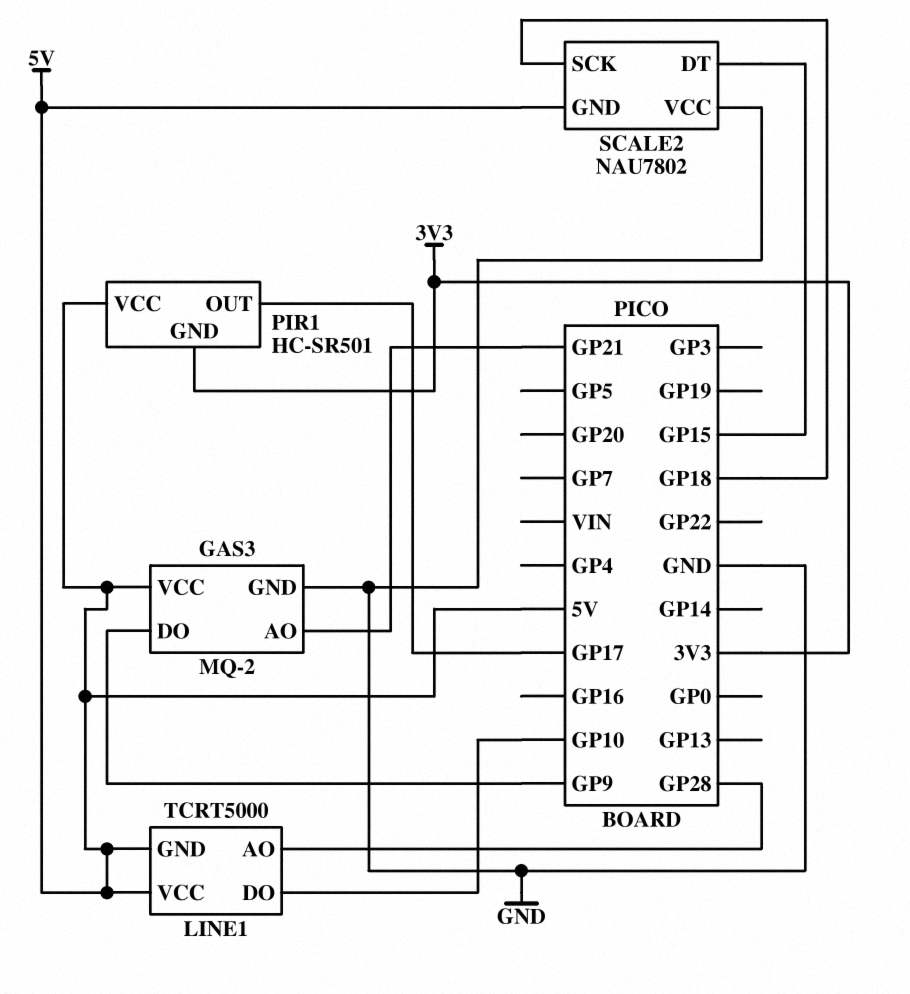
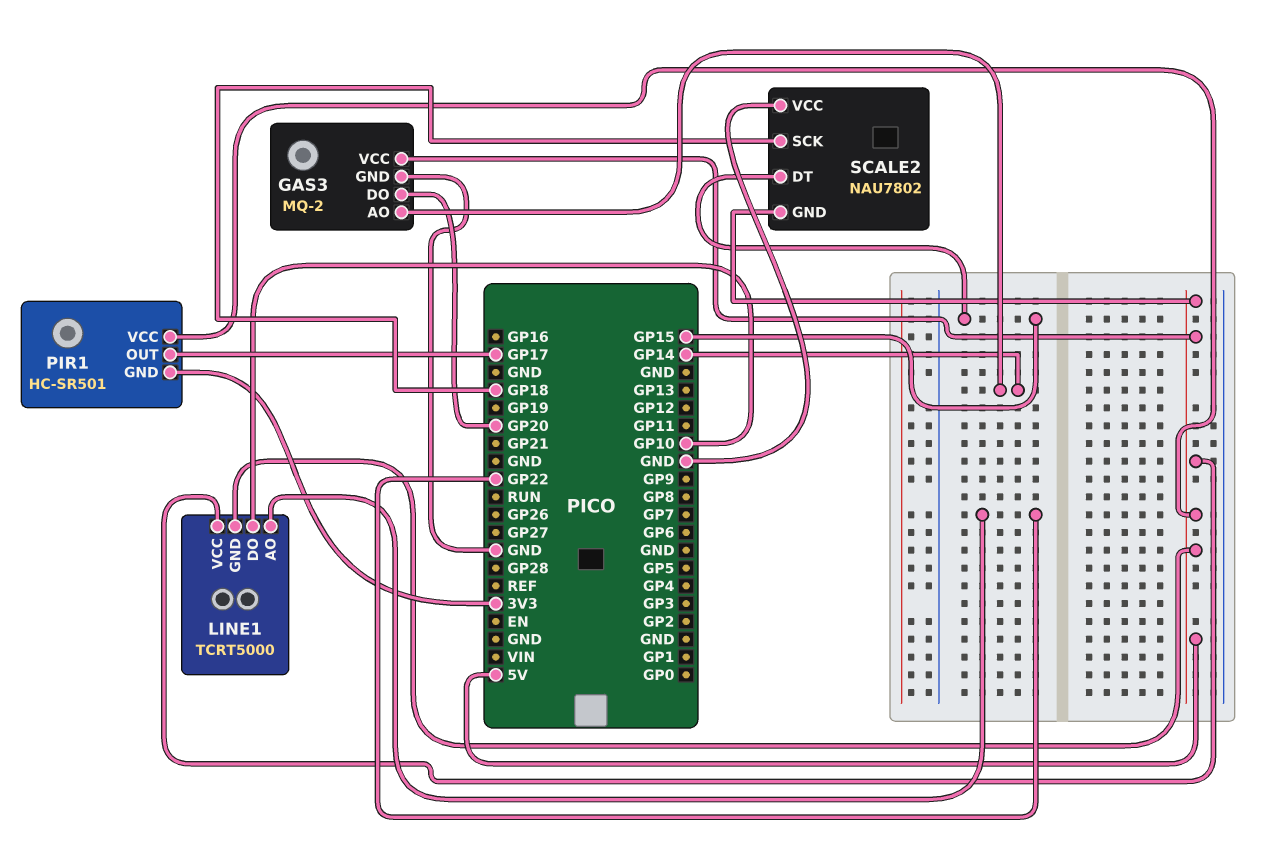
GAS3 pin AO: GP21 -> GP14
GAS3 pin DO: GP9 -> GP20
LINE1 pin AO: GP28 -> GP22

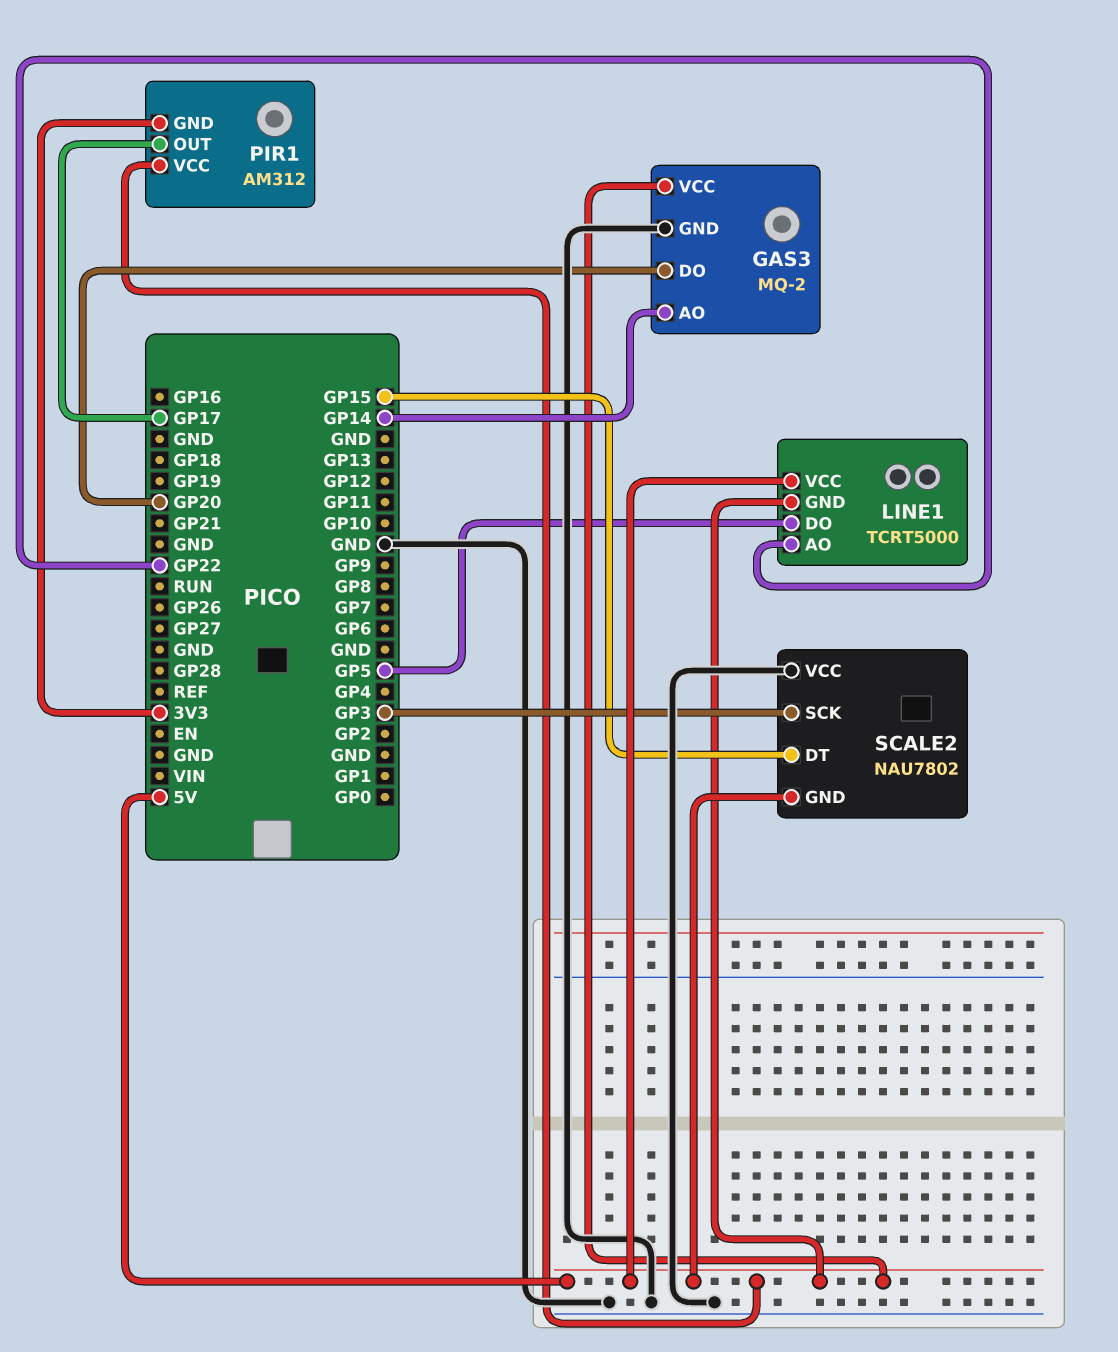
LINE1 pin DO: GP10 -> GP5
PIR1: HC-SR501 -> AM312
SCALE2 pin SCK: GP18 -> GP3

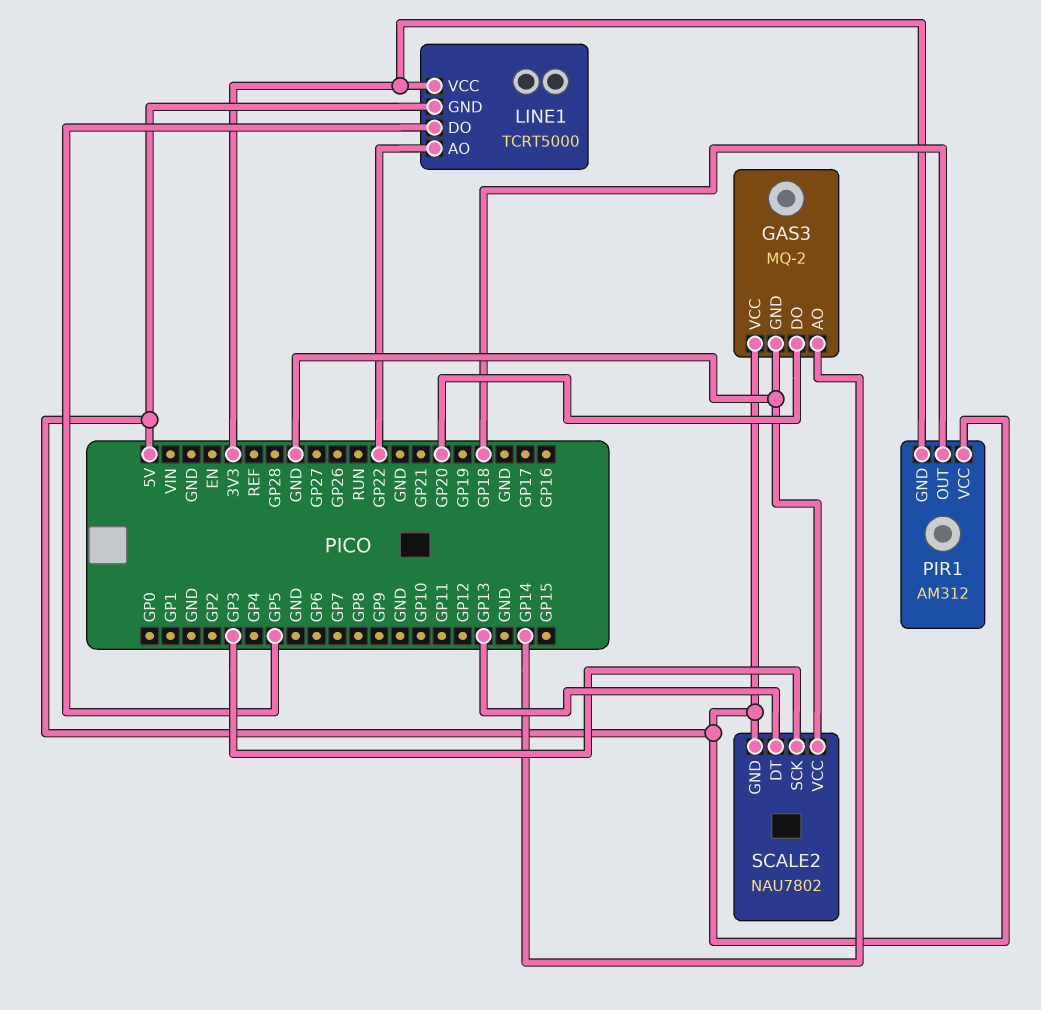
LINE1 pin VCC: 5V -> 3V3
PIR1 pin OUT: GP17 -> GP18
SCALE2 pin DT: GP15 -> GP13

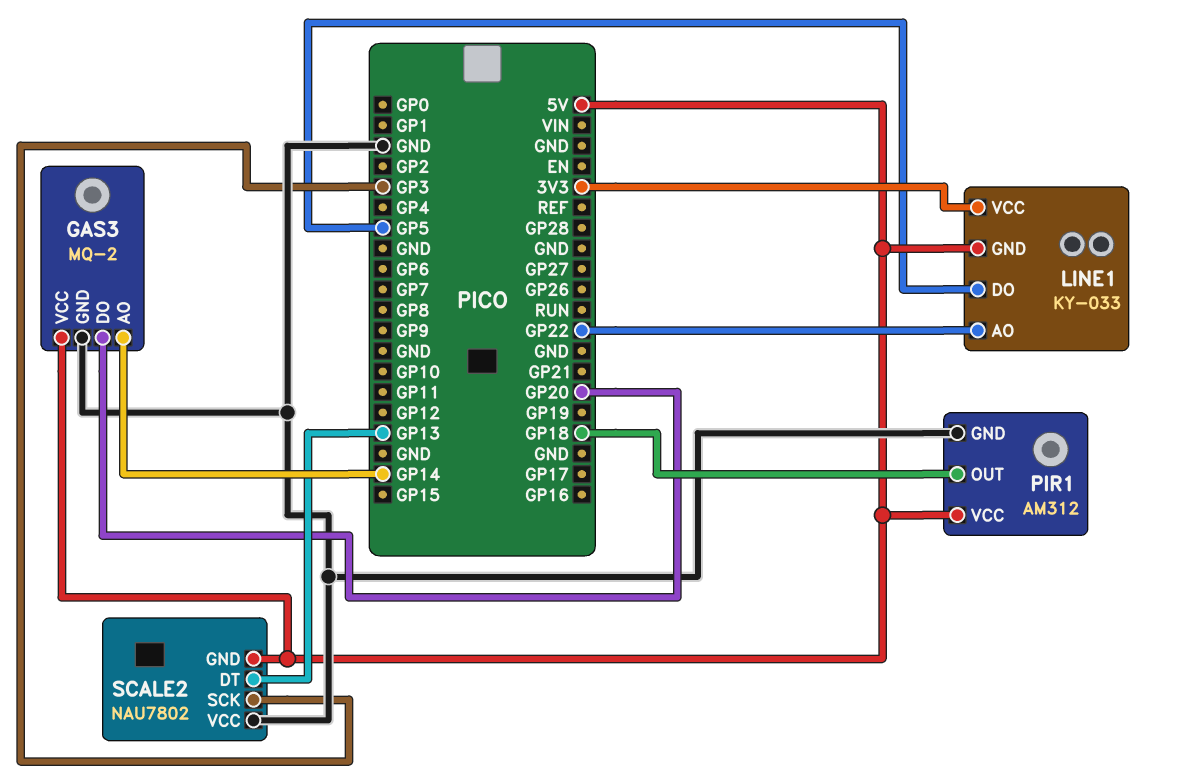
LINE1: TCRT5000 -> KY-033
PIR1 pin GND: 3V3 -> GND

